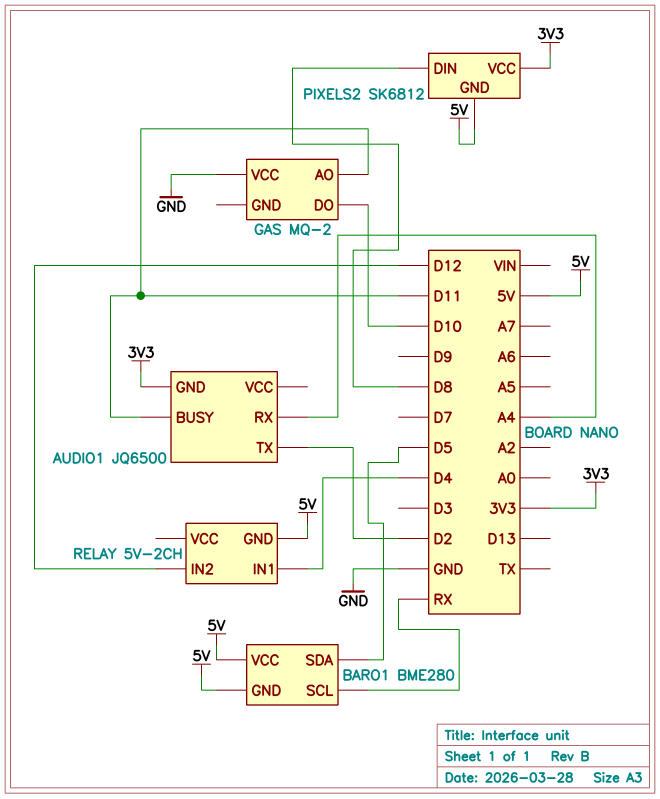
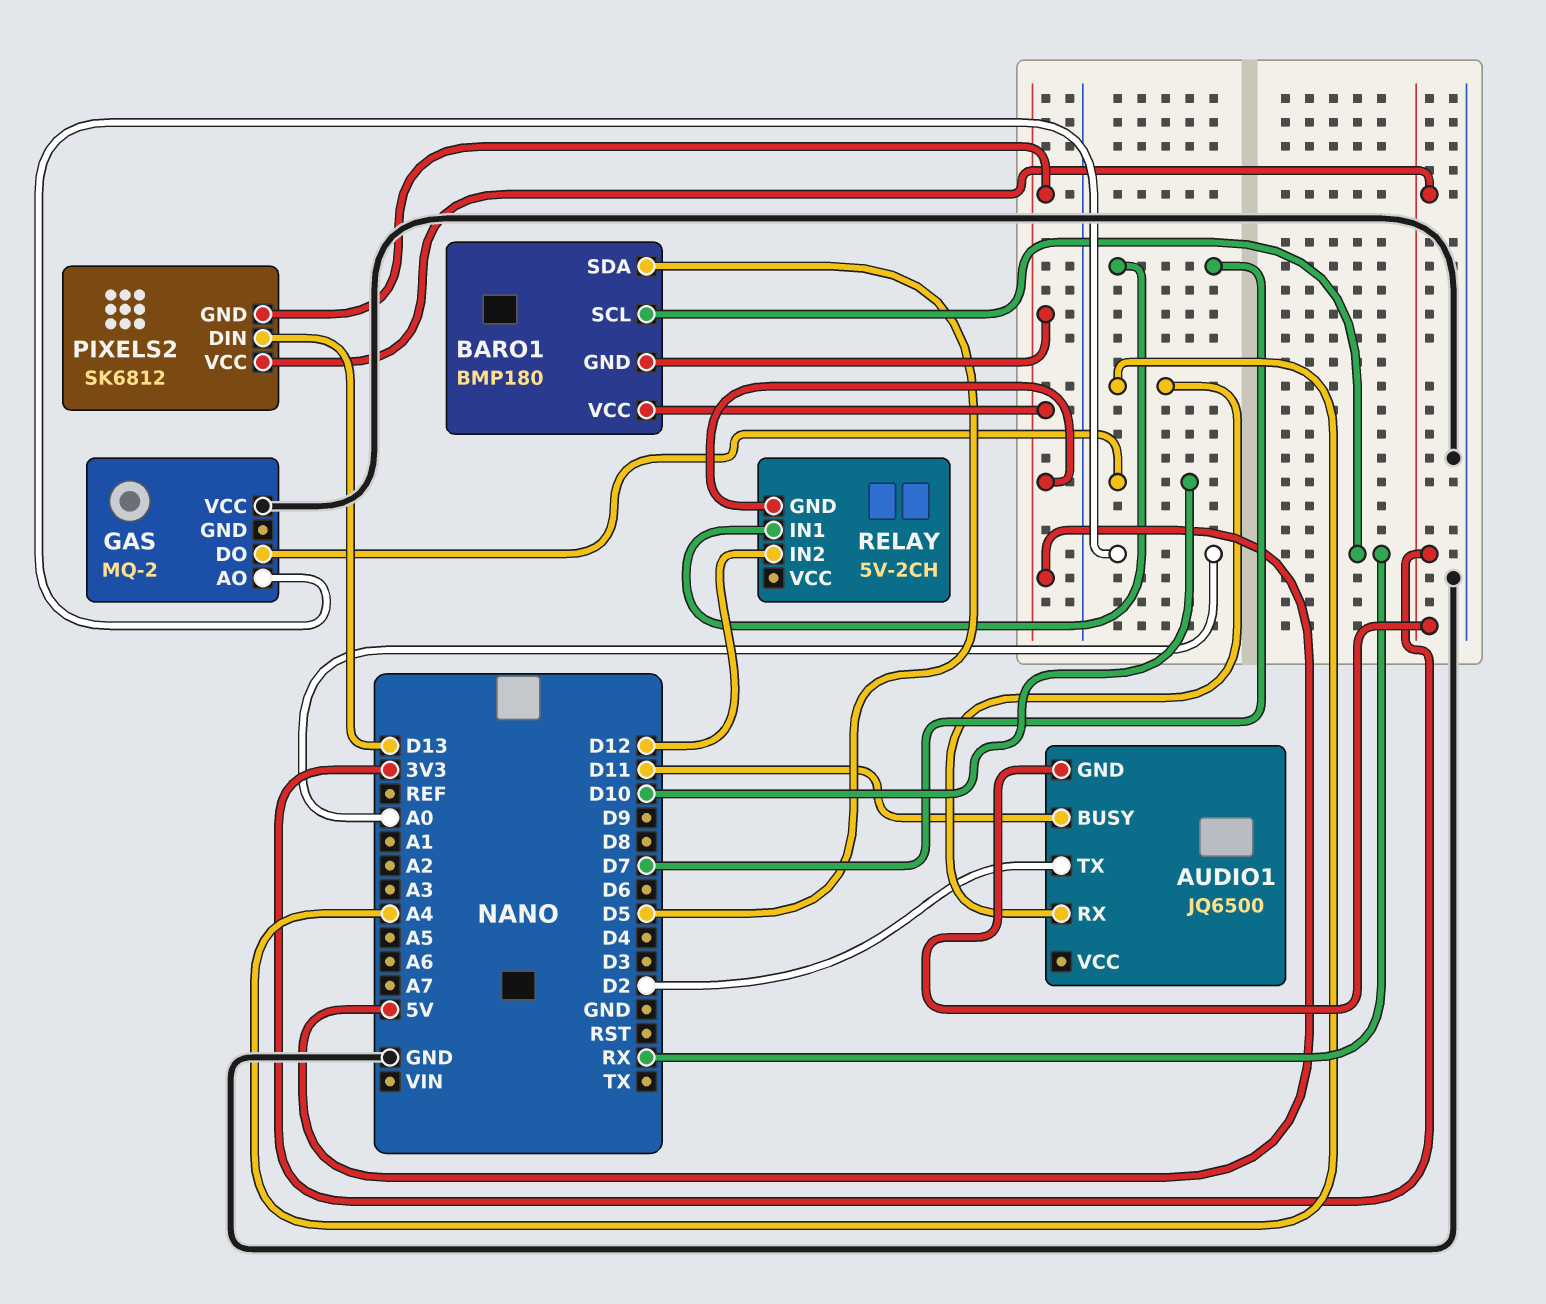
BARO1: BME280 -> BMP180
GAS pin AO: D11 -> A0
PIXELS2 pin DIN: D8 -> D13
RELAY pin IN1: D4 -> D7

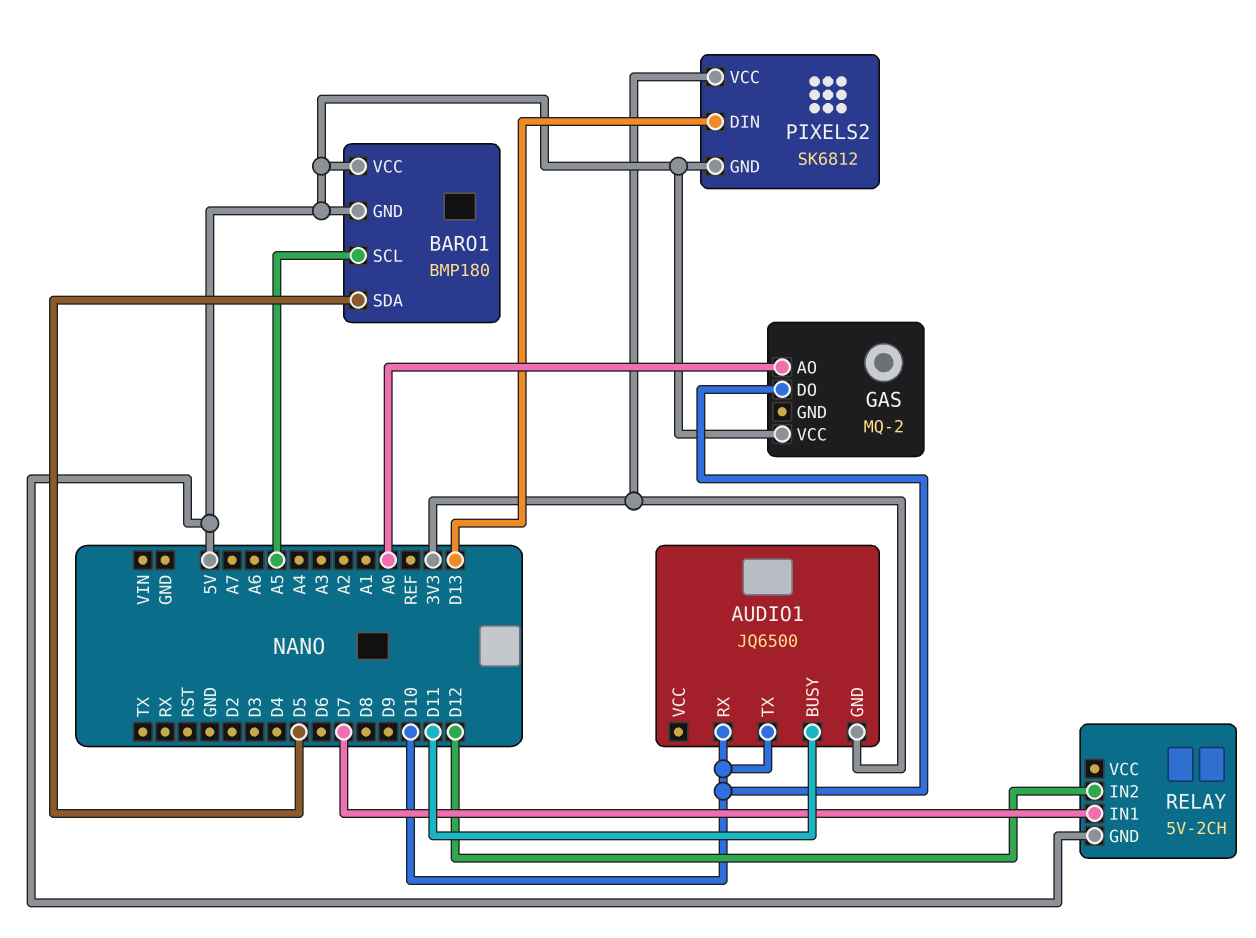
AUDIO1 pin RX: A4 -> D10
AUDIO1 pin TX: D2 -> D10
BARO1 pin SCL: RX -> A5
GAS pin VCC: GND -> 5V

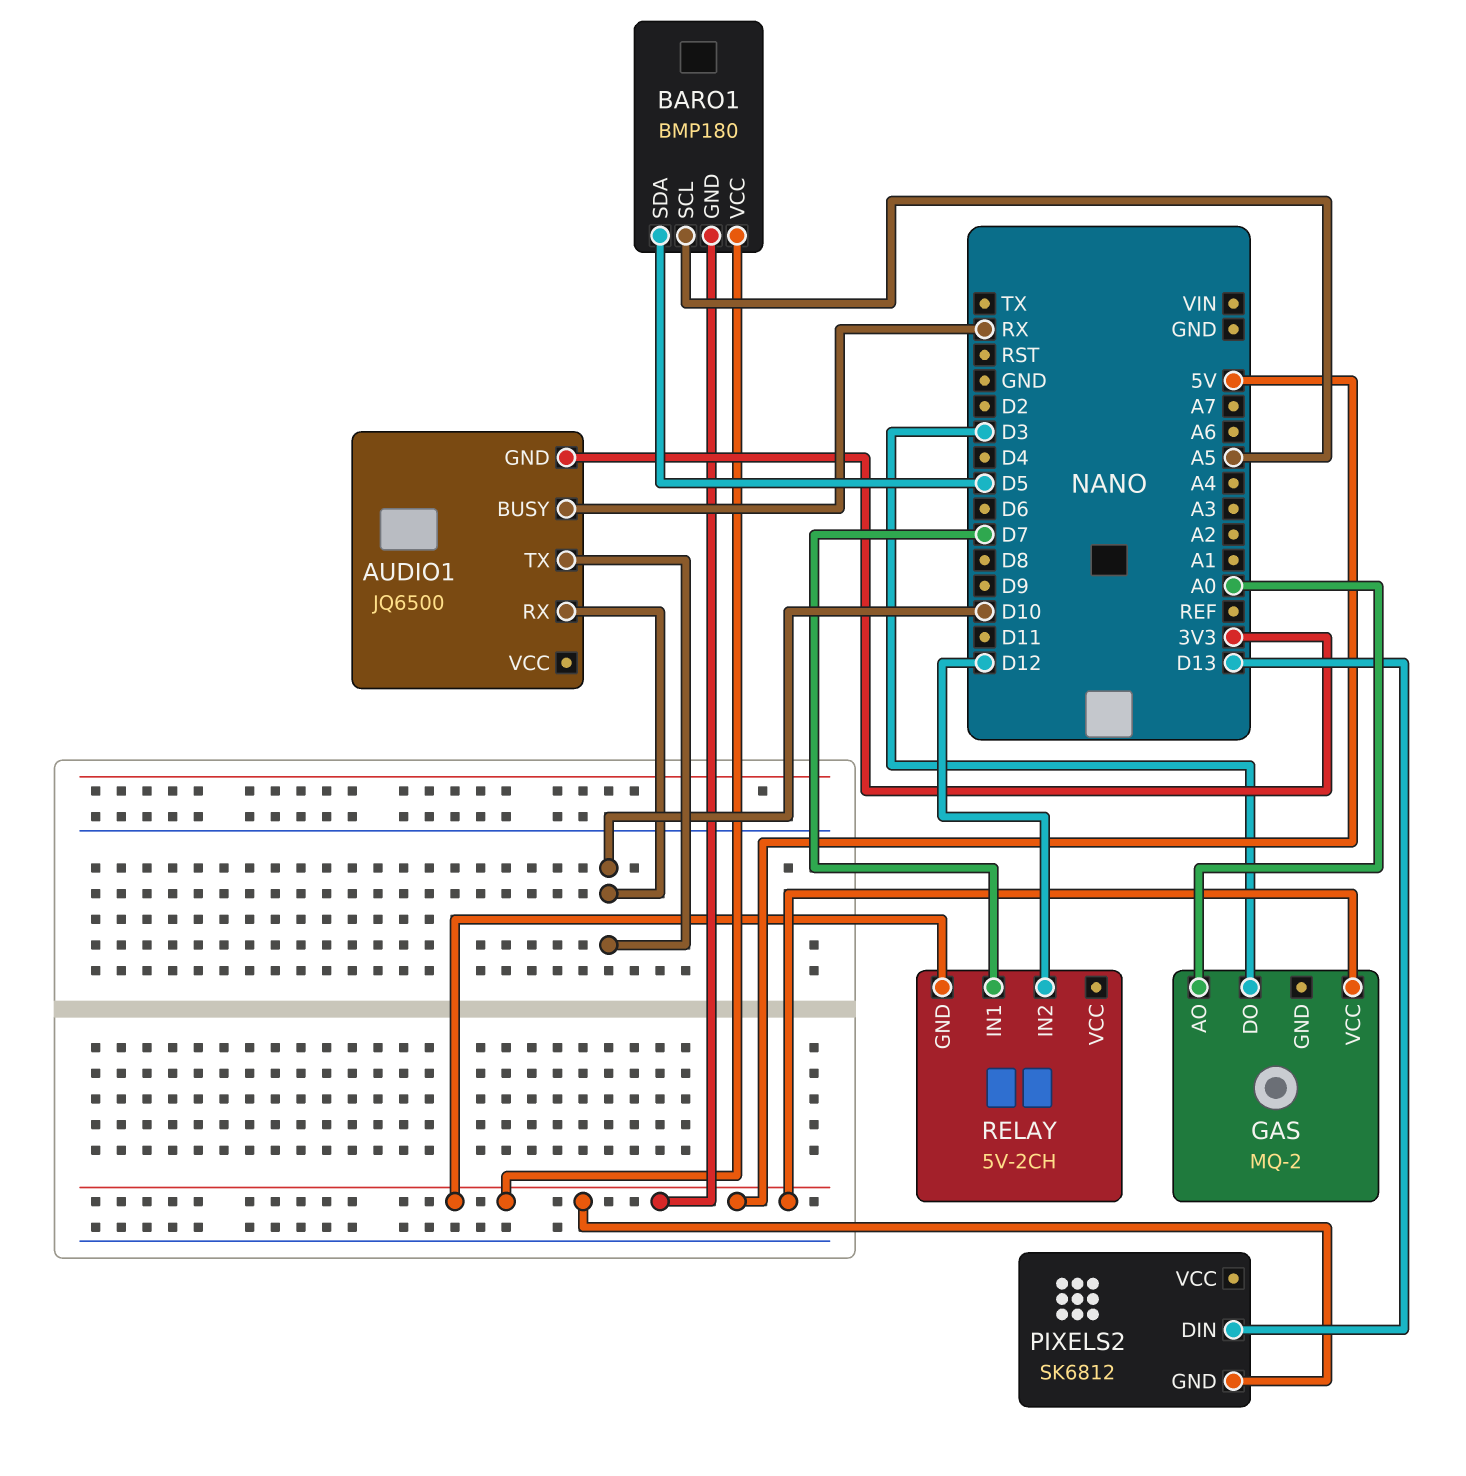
AUDIO1 pin BUSY: D11 -> RX
GAS pin DO: D10 -> D3
PIXELS2 pin VCC: 3V3 -> none

